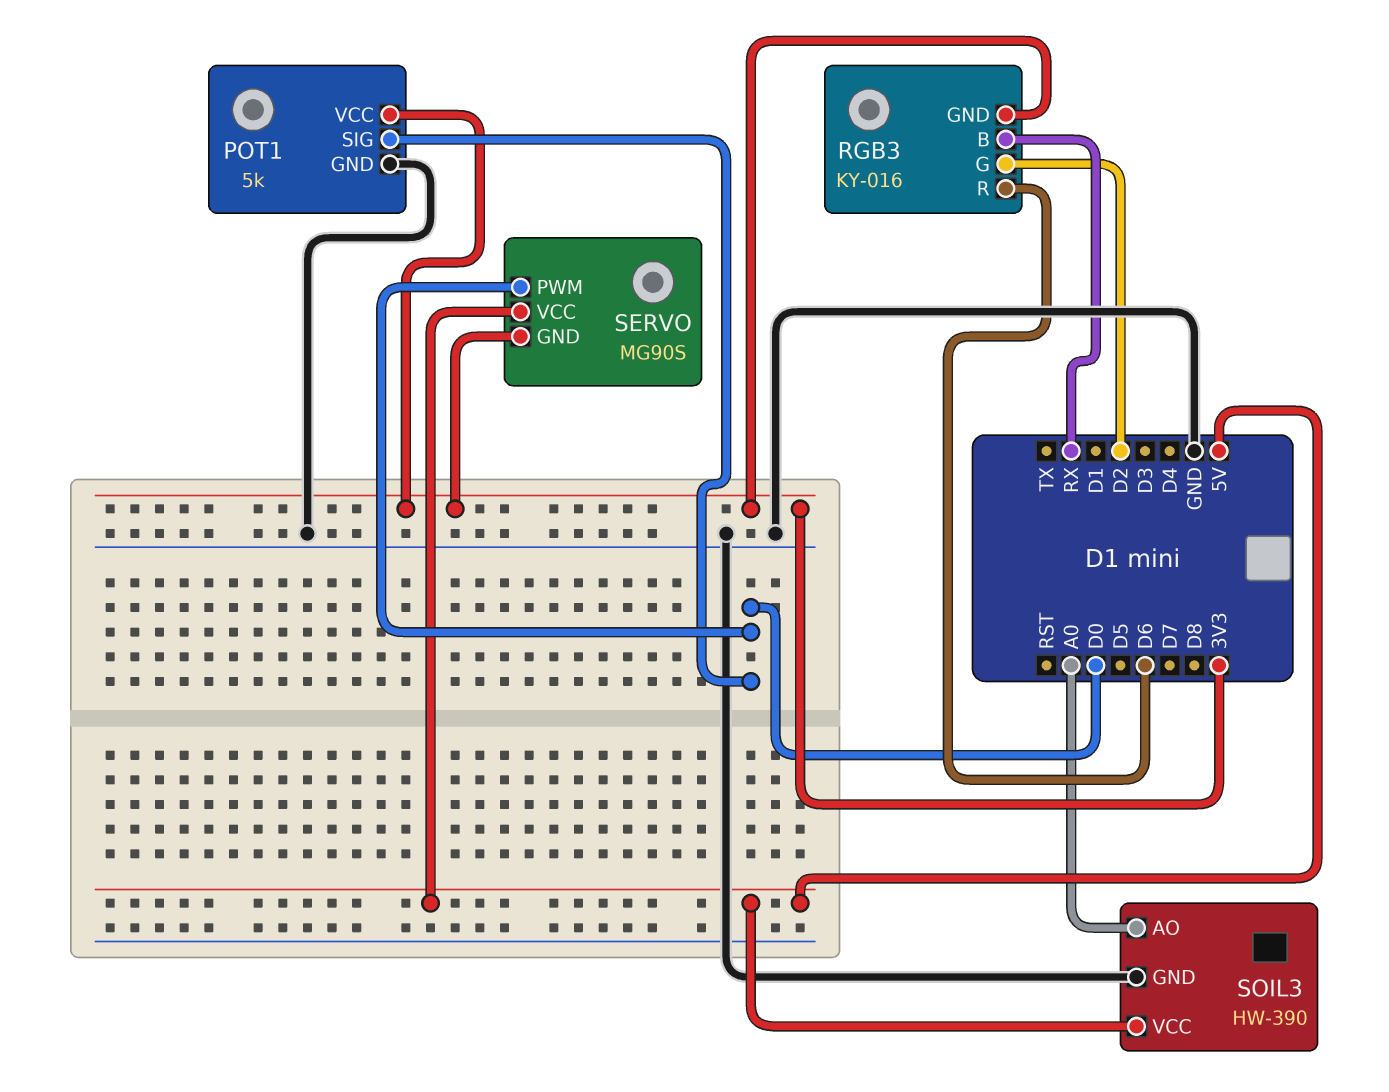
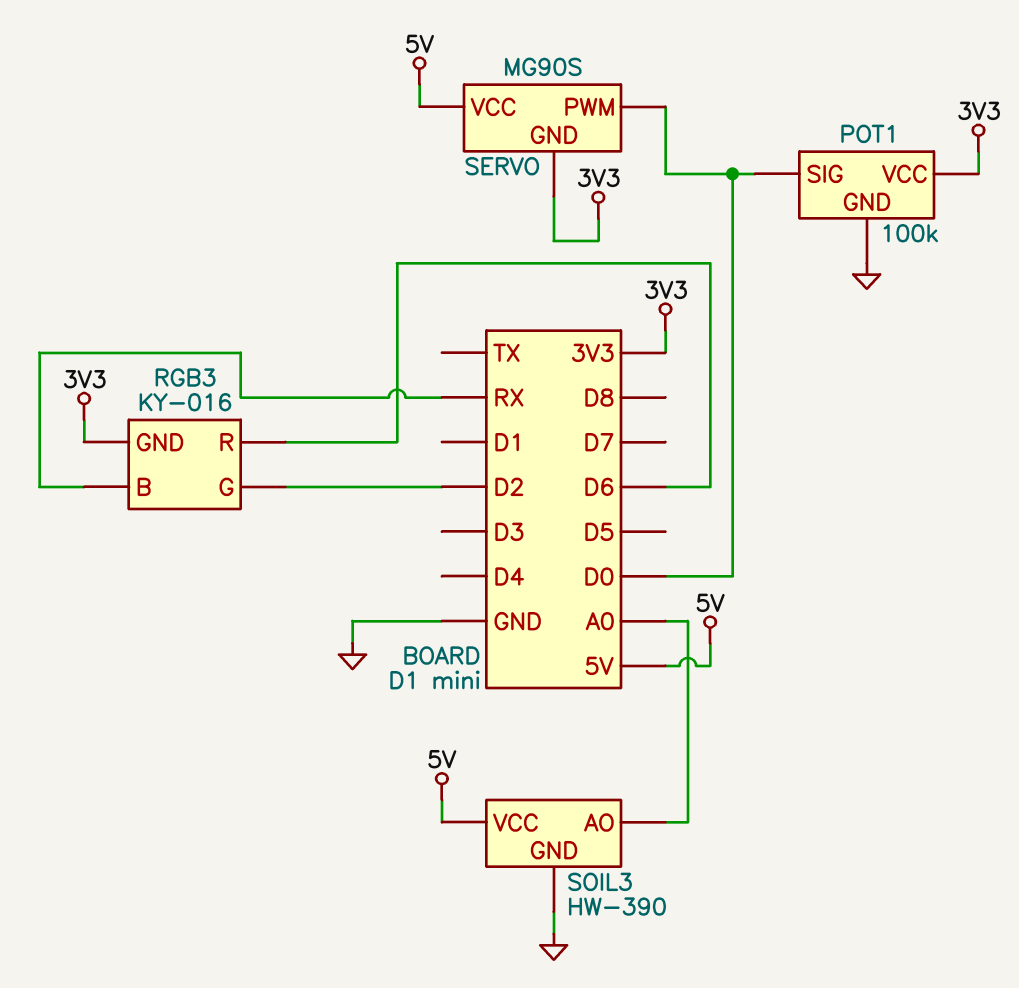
POT1: 5k -> 100k

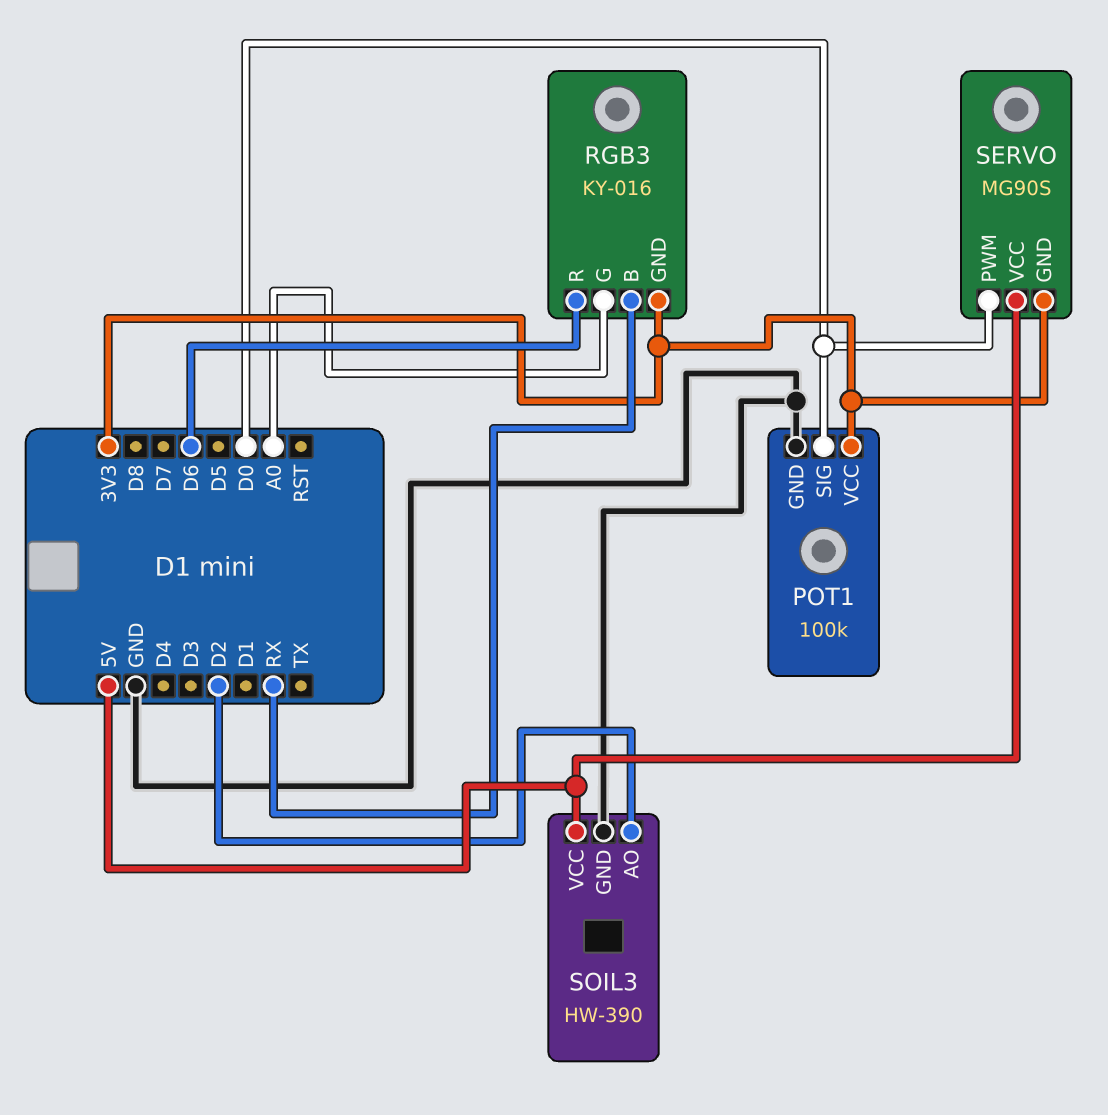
RGB3 pin G: D2 -> A0
SOIL3 pin AO: A0 -> D2

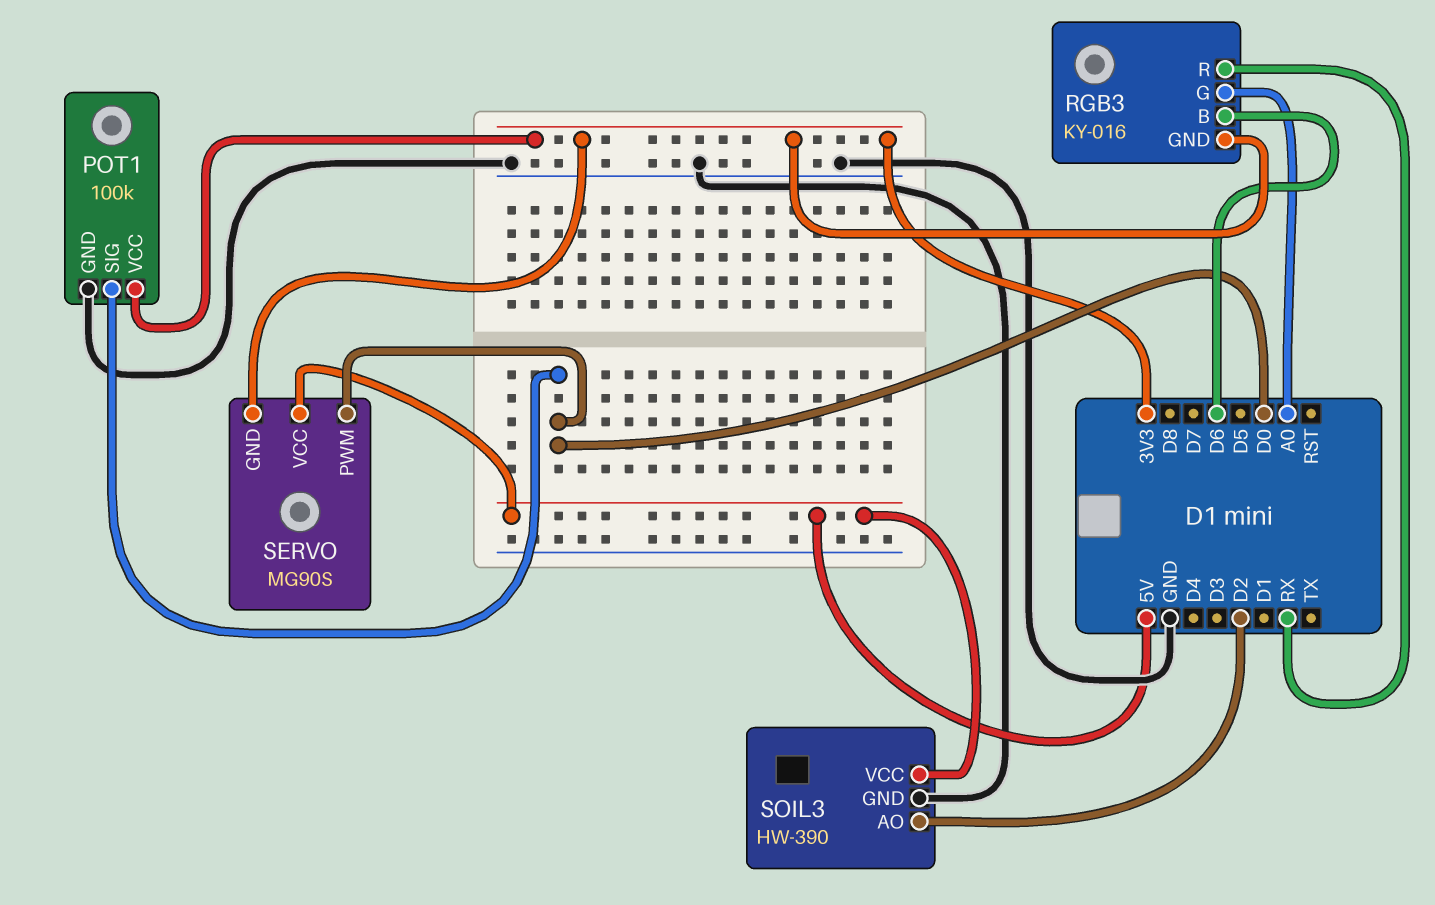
RGB3 pin B: RX -> D6
RGB3 pin R: D6 -> RX

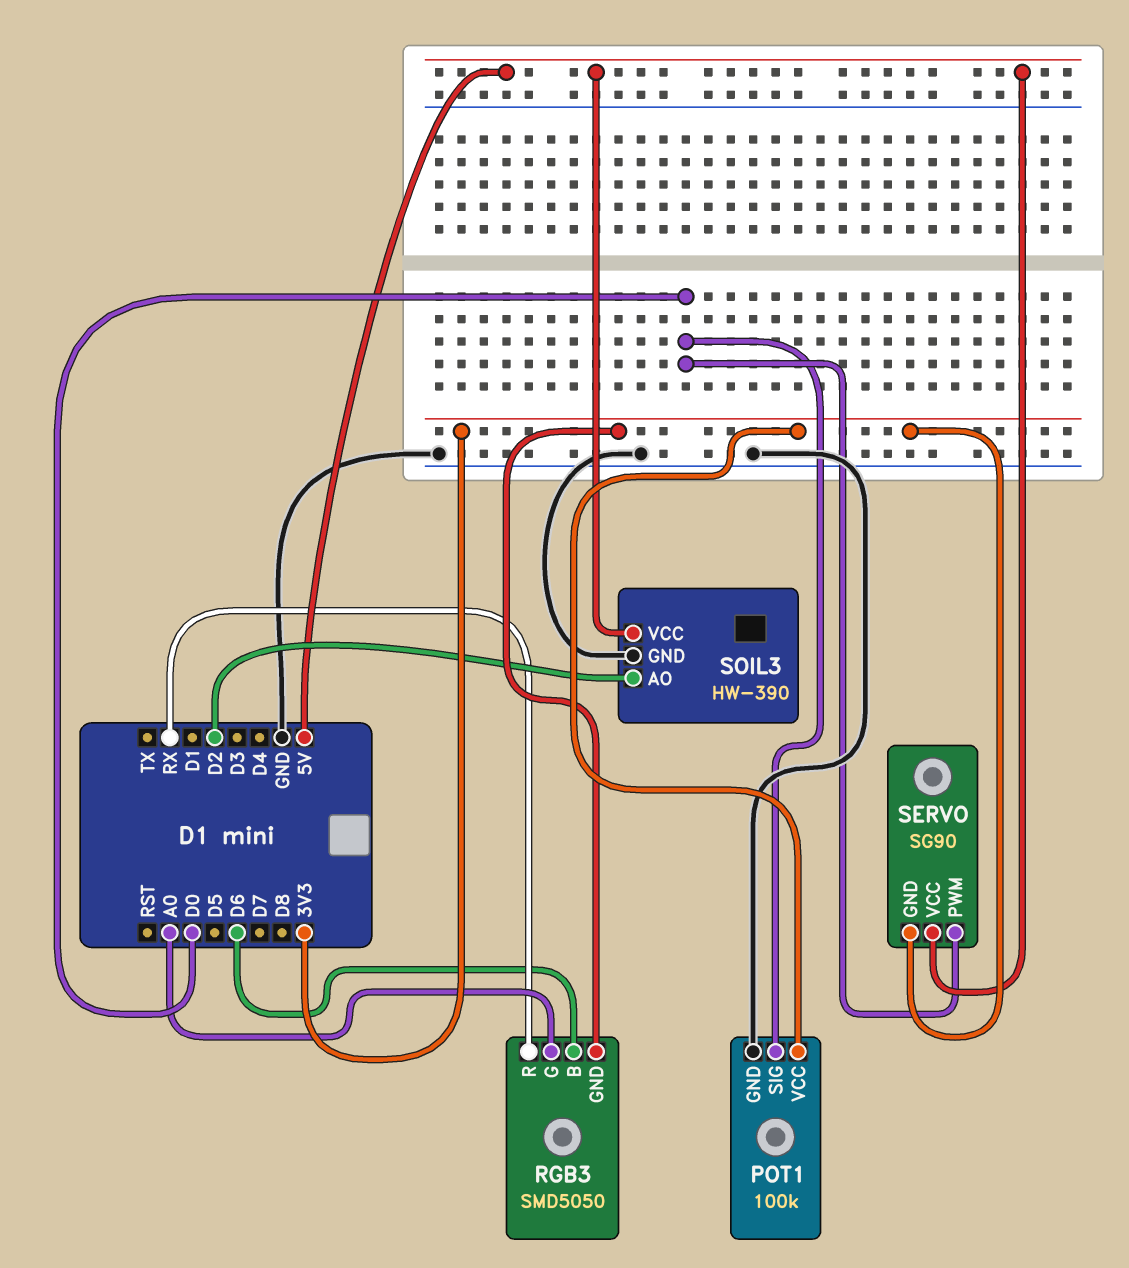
RGB3: KY-016 -> SMD5050
SERVO: MG90S -> SG90

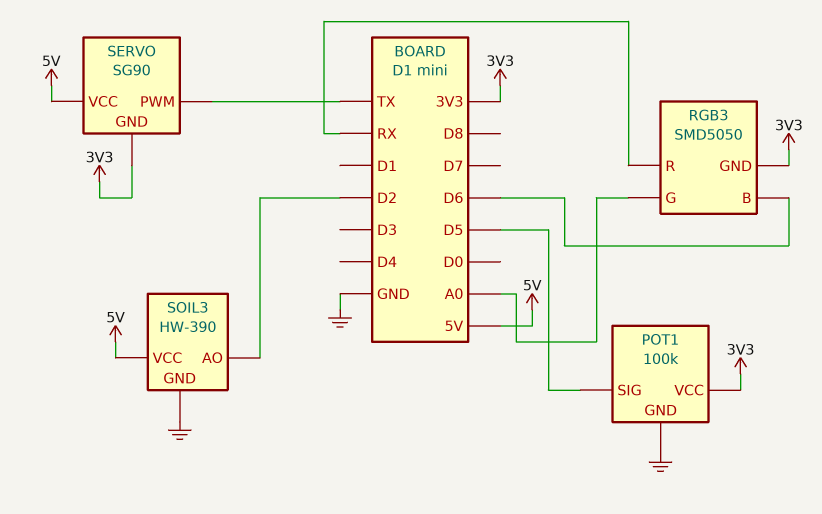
POT1 pin SIG: D0 -> D5
SERVO pin PWM: D0 -> TX

